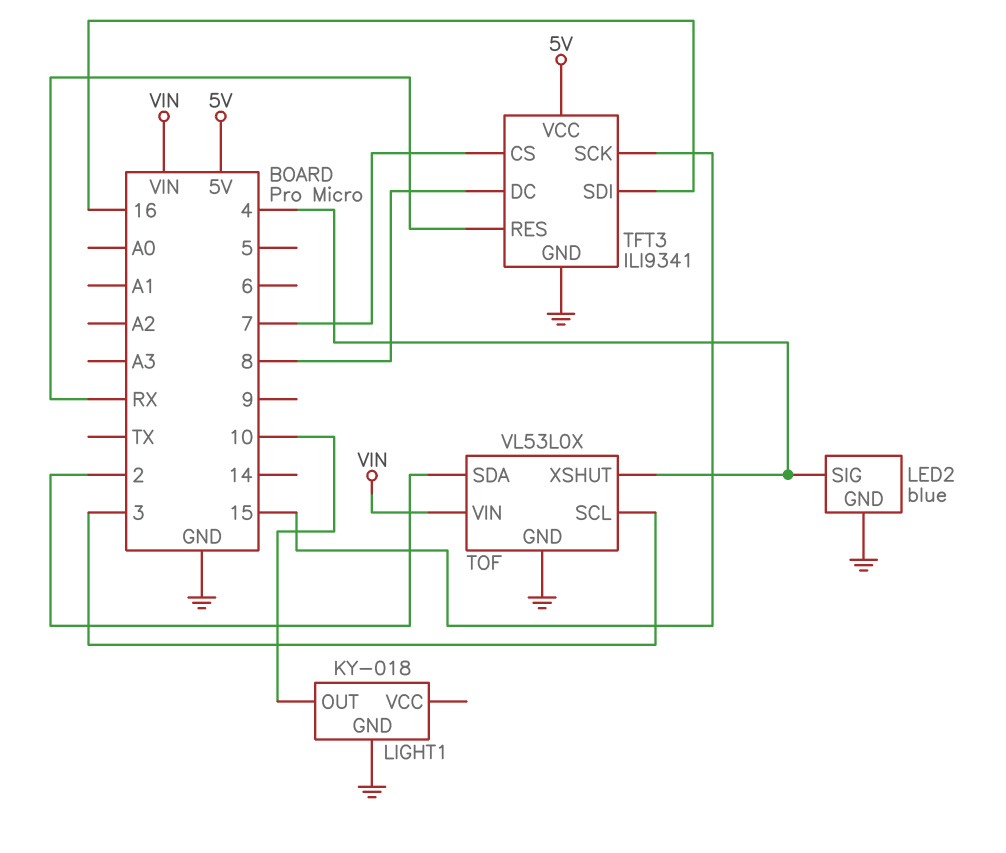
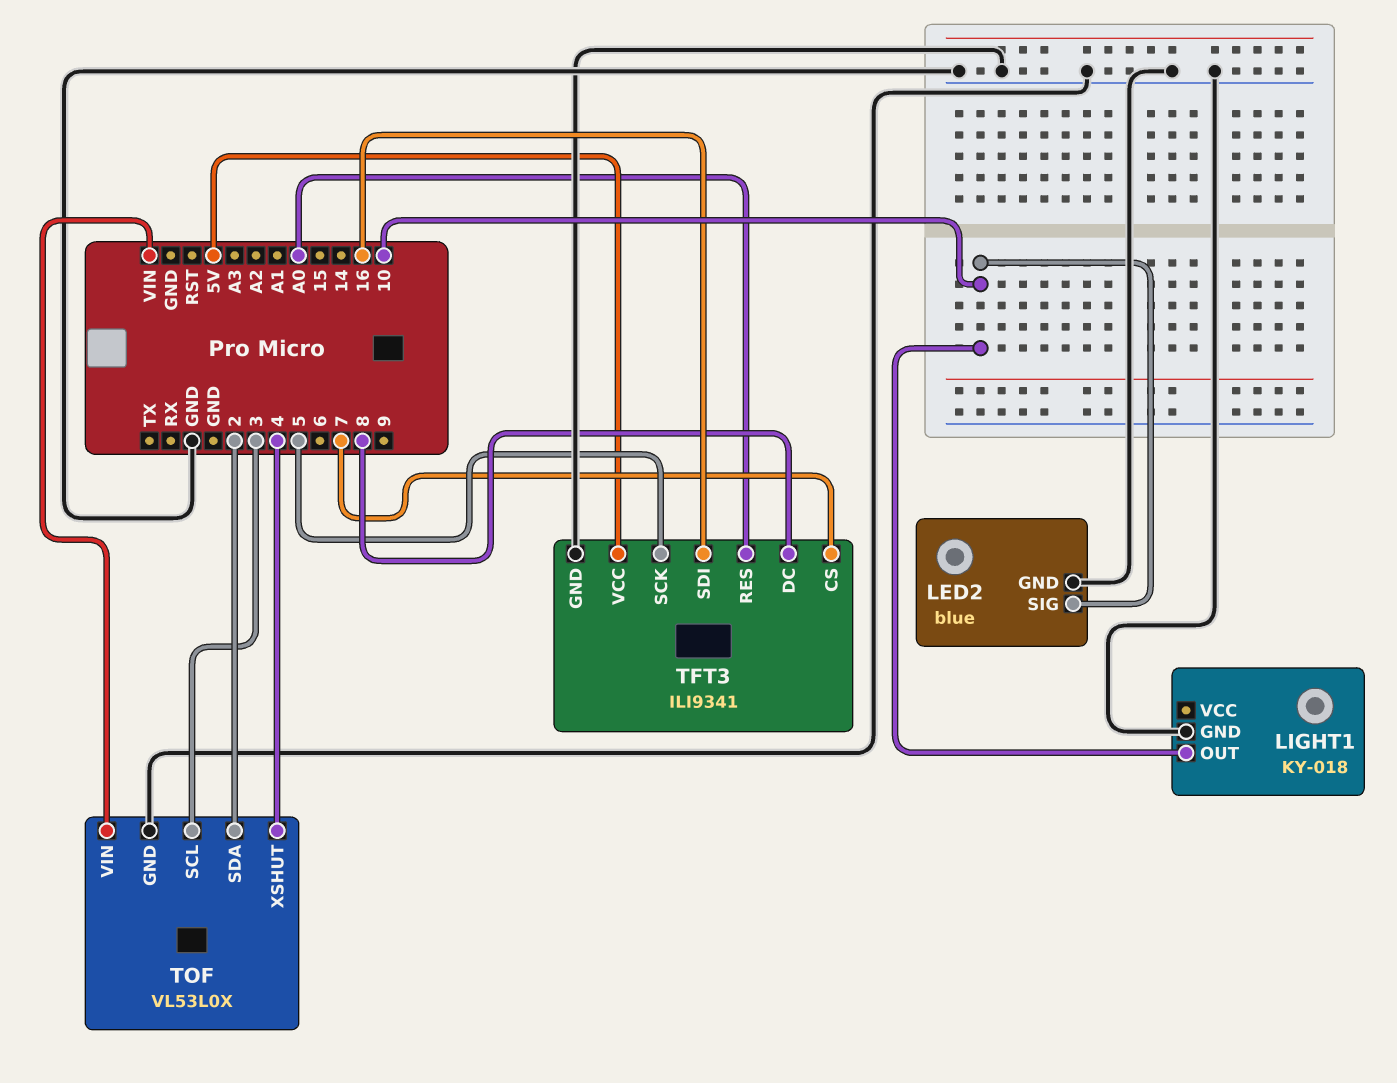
LED2 pin SIG: 4 -> 10
TFT3 pin RES: RX -> A0
TFT3 pin SCK: 15 -> 5

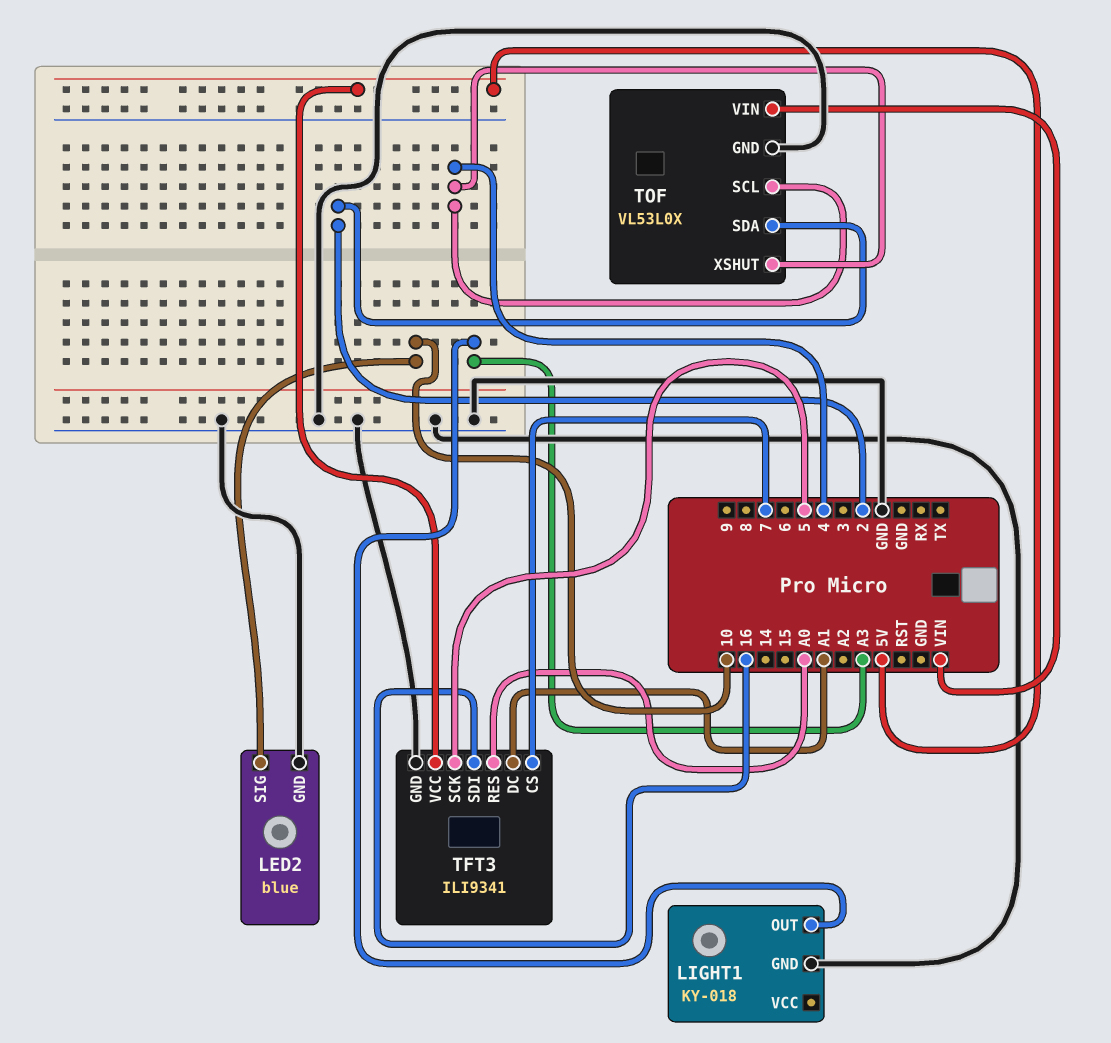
LIGHT1 pin OUT: 10 -> A3
TFT3 pin DC: 8 -> A1
TOF pin SCL: 3 -> 4

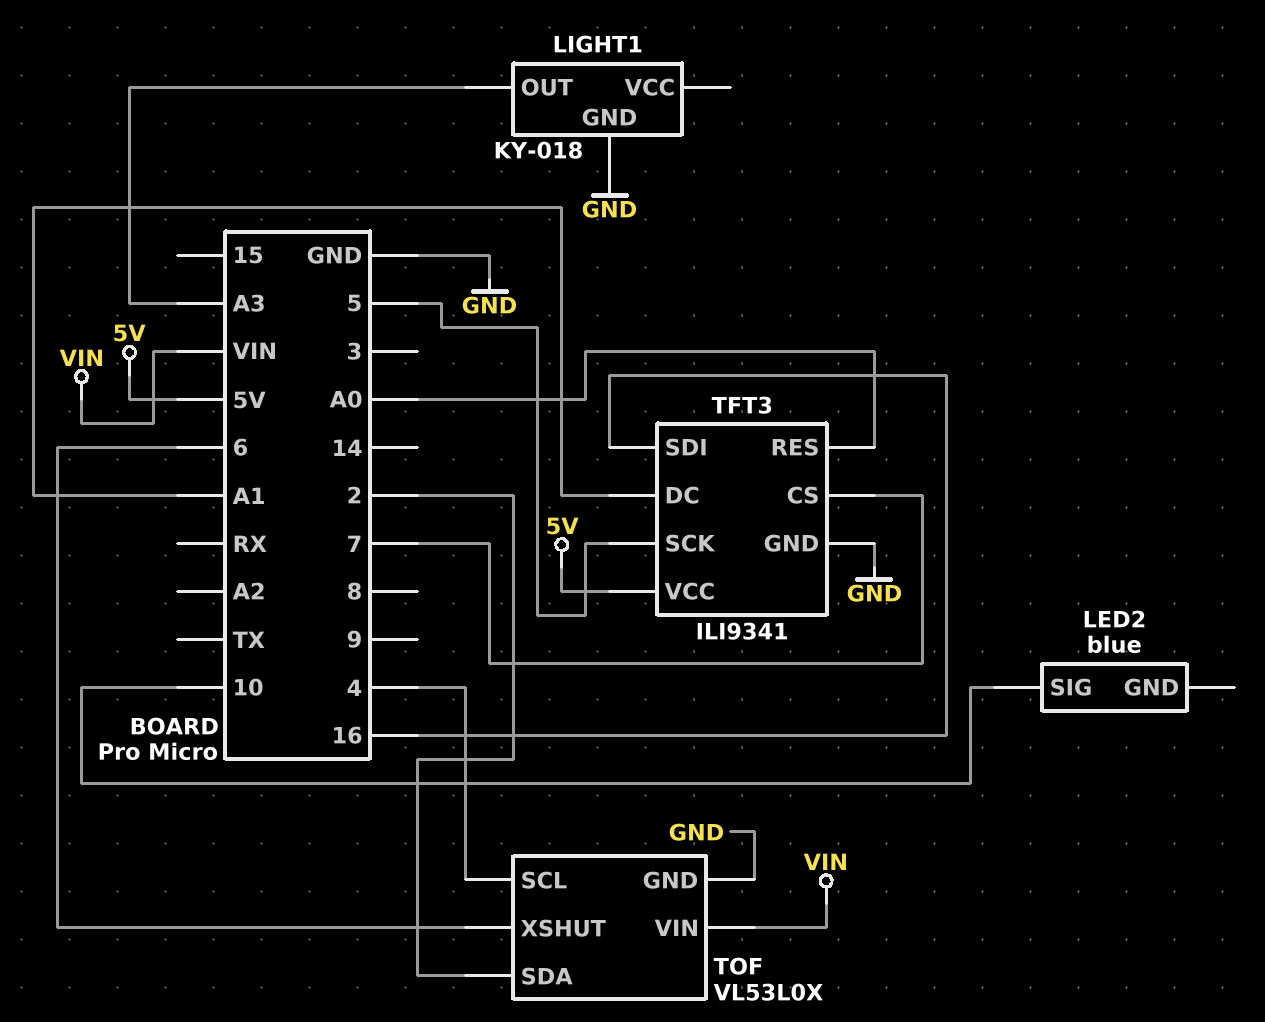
LED2 pin GND: GND -> none
TOF pin XSHUT: 4 -> 6

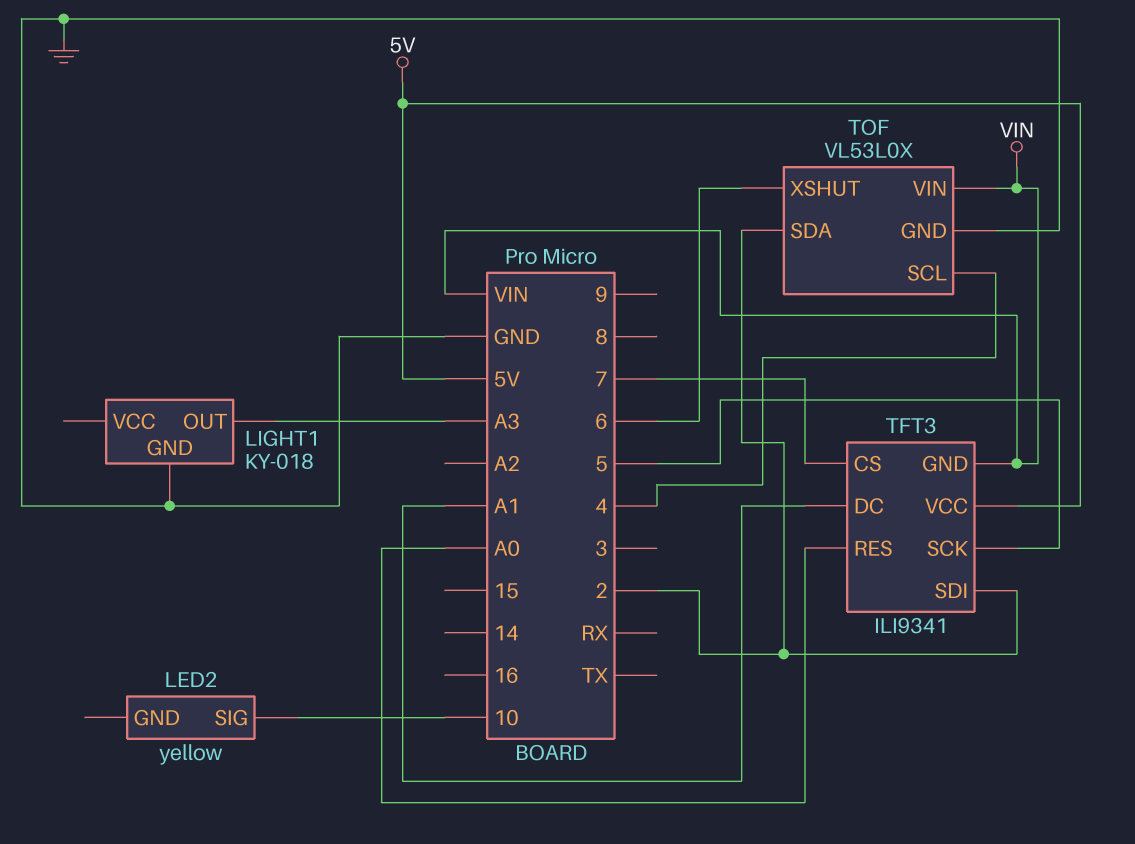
LED2: blue -> yellow
TFT3 pin GND: GND -> VIN
TFT3 pin SDI: 16 -> 2

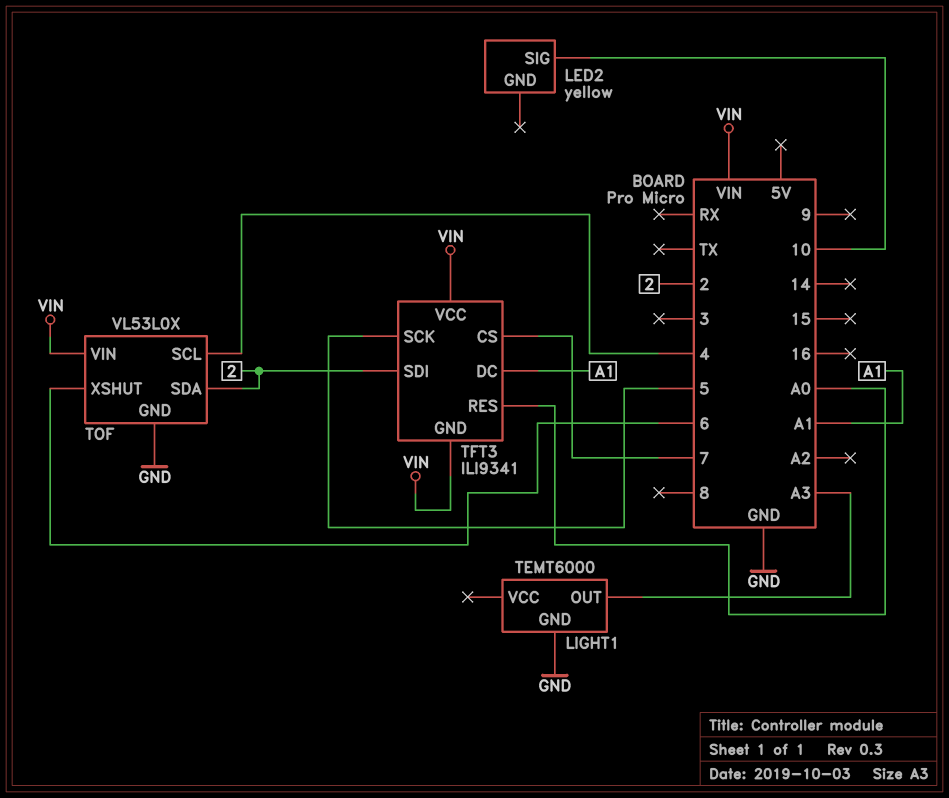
LIGHT1: KY-018 -> TEMT6000
TFT3 pin VCC: 5V -> VIN

